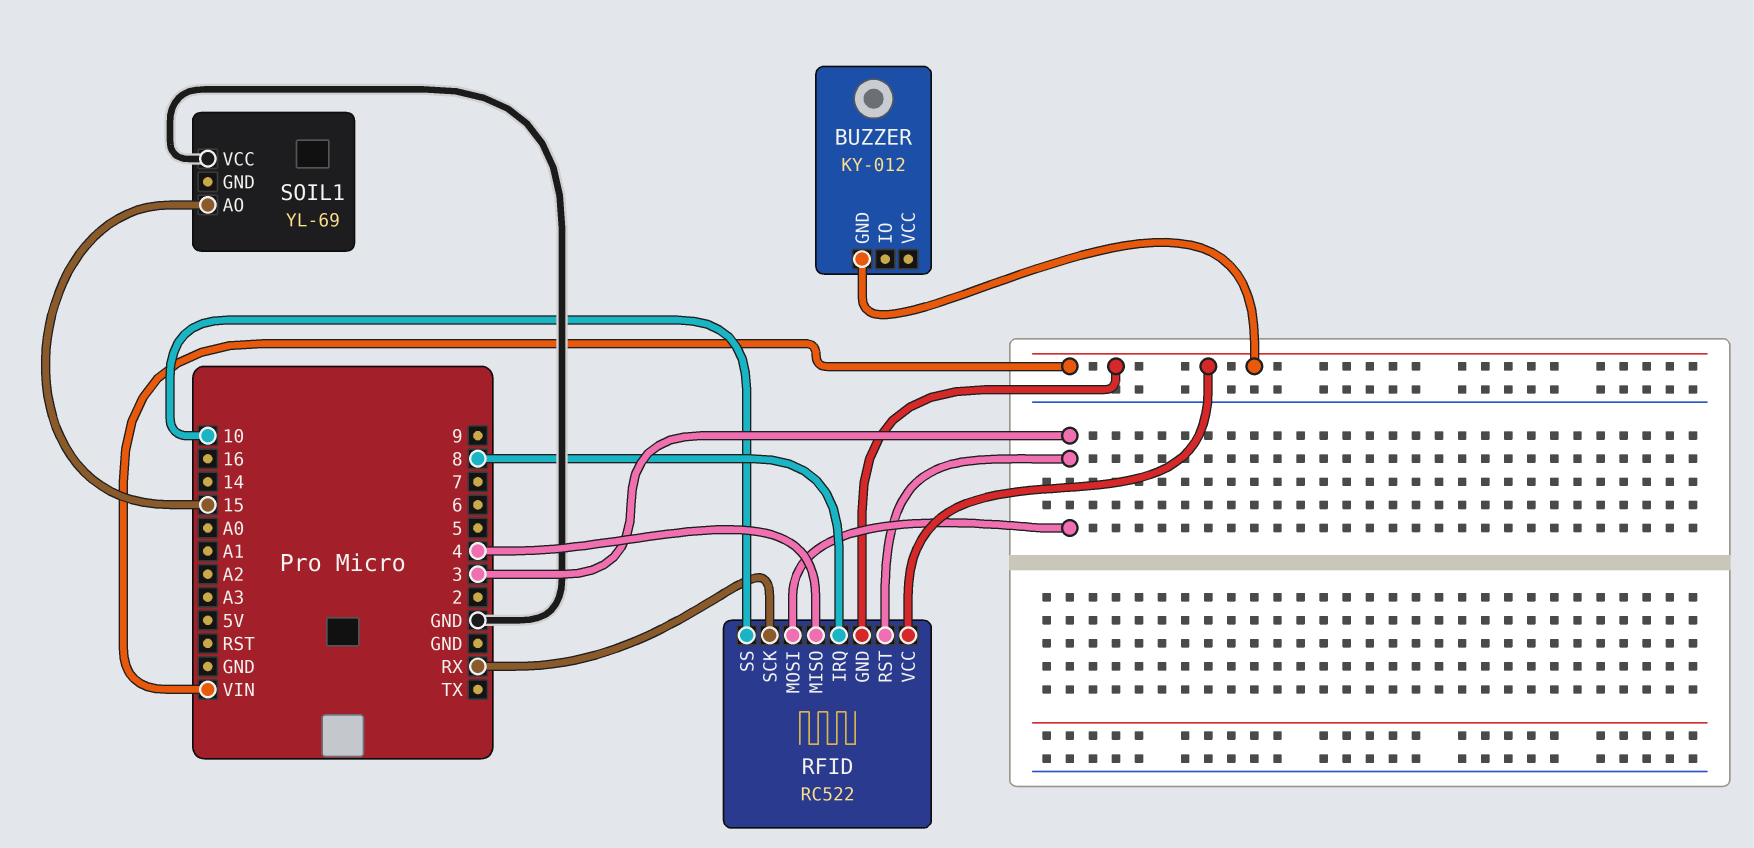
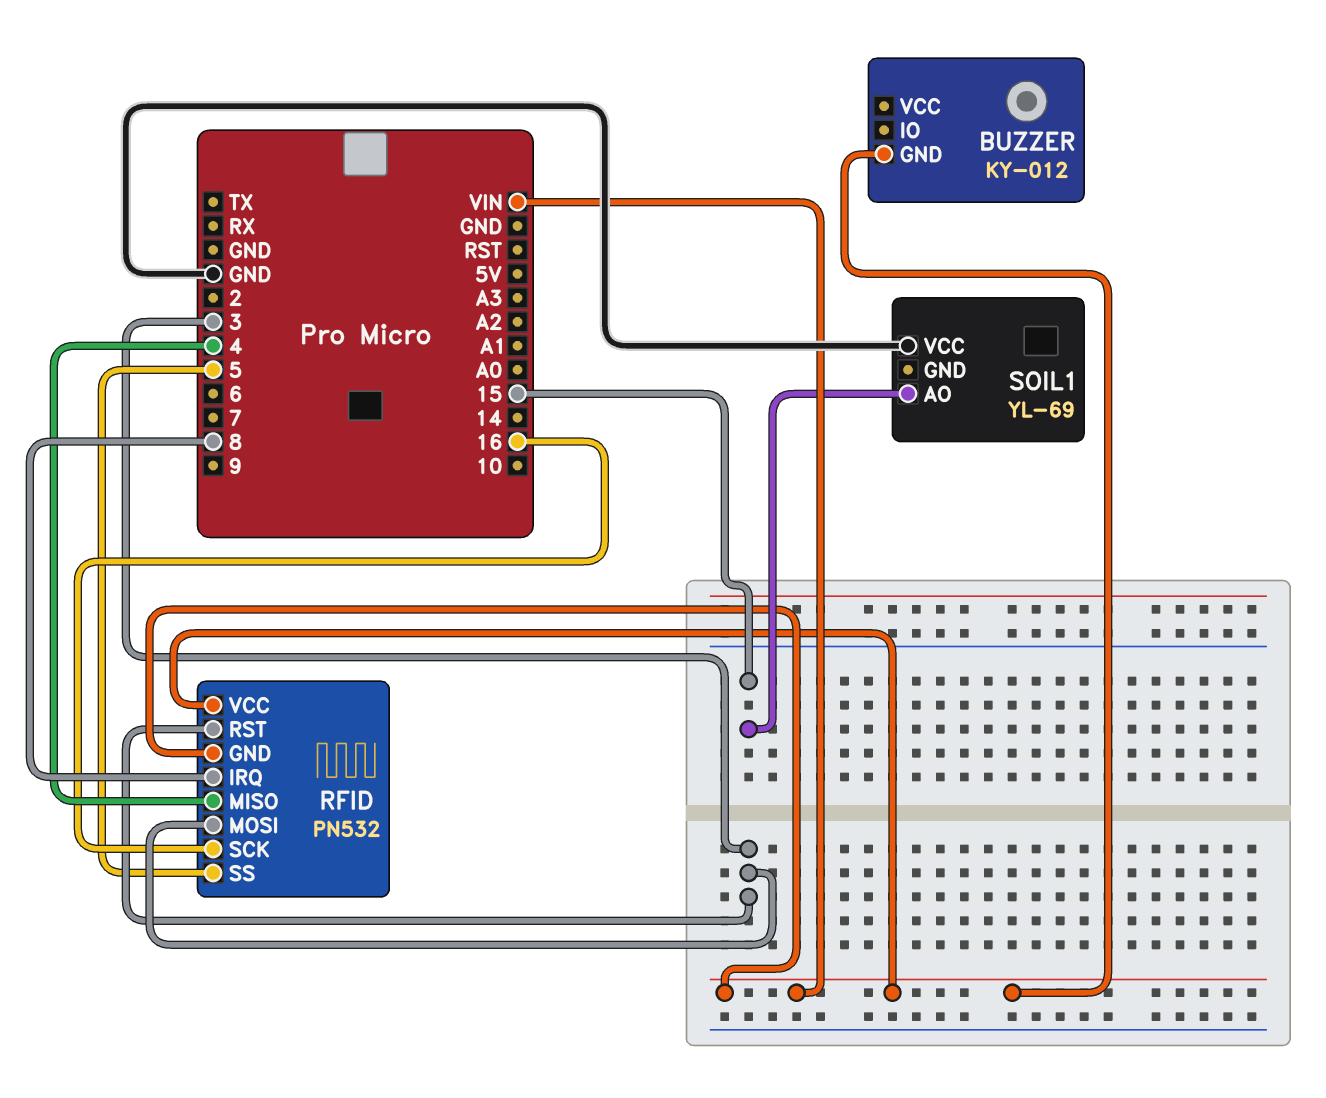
RFID: RC522 -> PN532
RFID pin SCK: RX -> 16
RFID pin SS: 10 -> 5

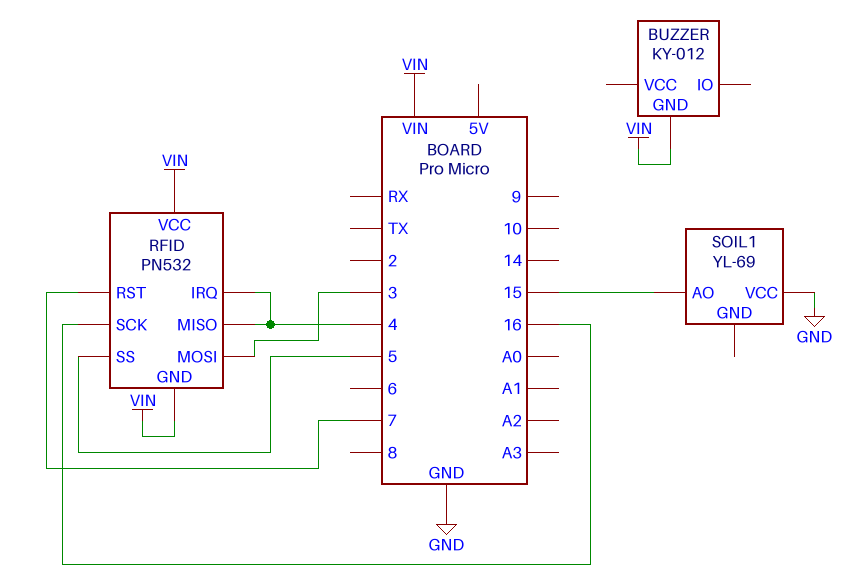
RFID pin IRQ: 8 -> 4
RFID pin RST: 3 -> 7

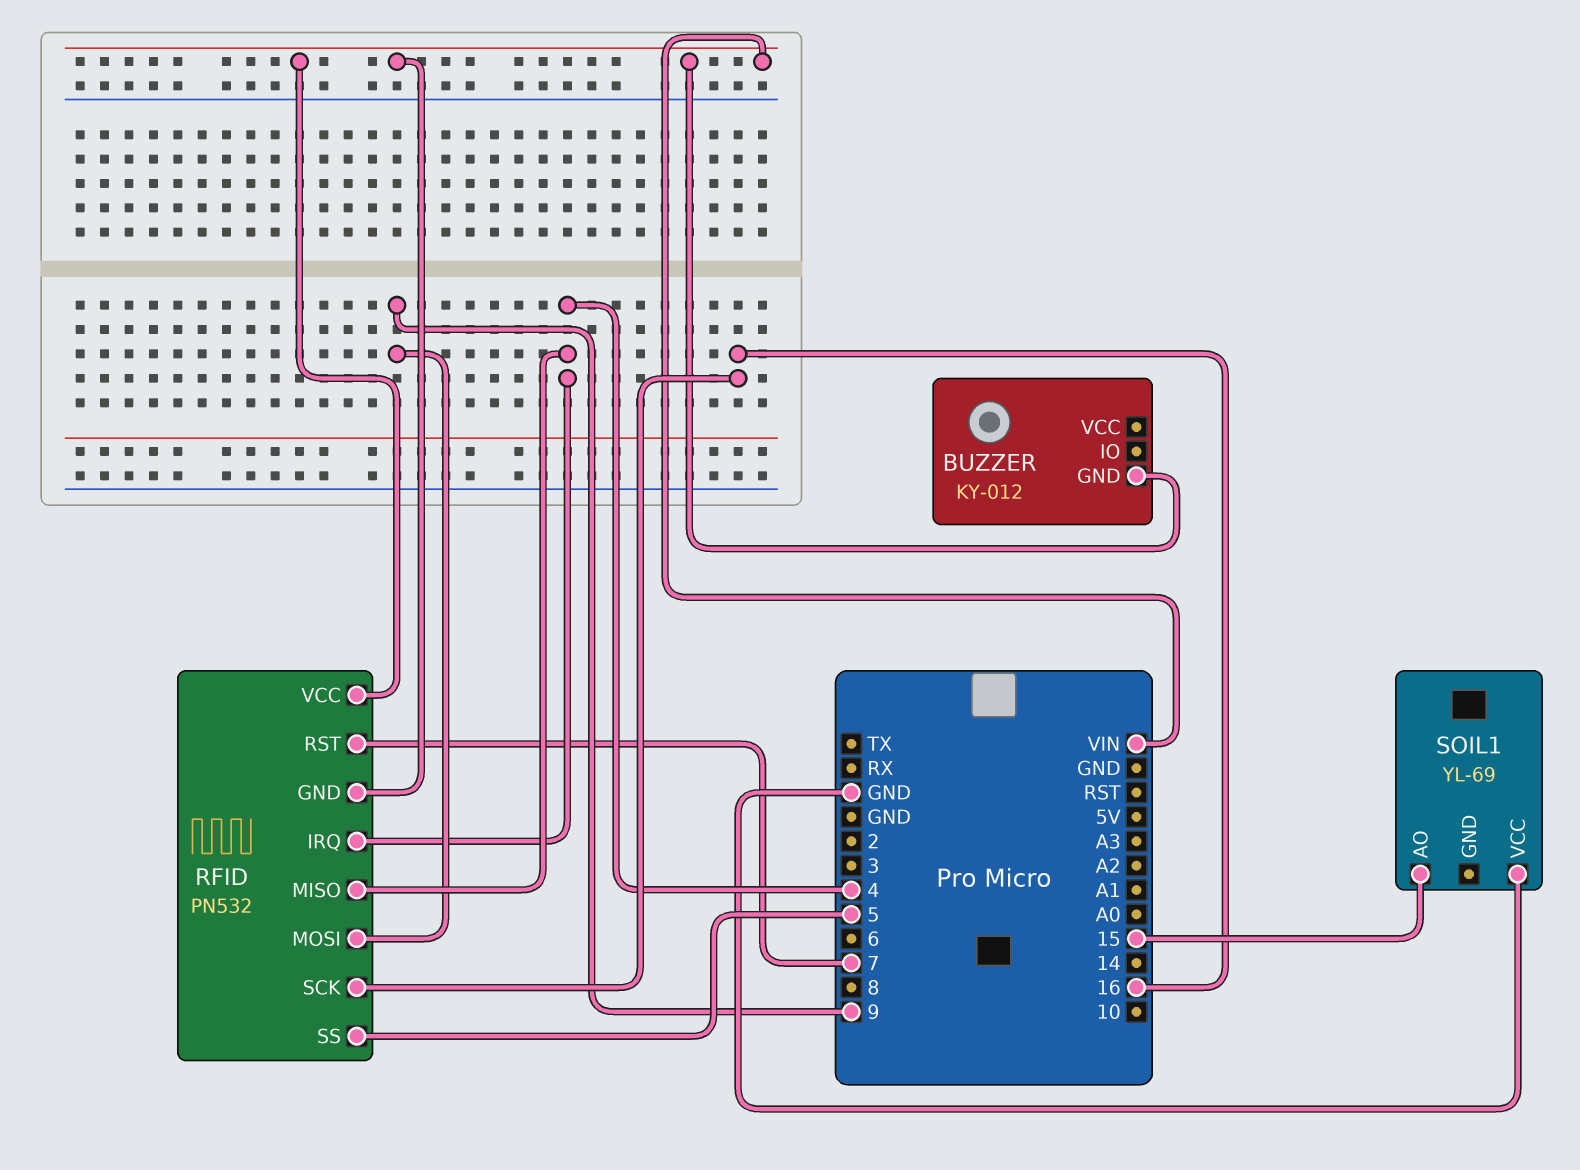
RFID pin MOSI: 3 -> 9

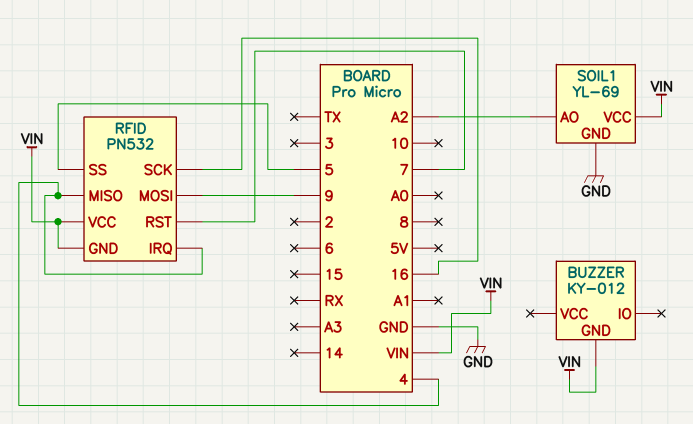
SOIL1 pin AO: 15 -> A2
SOIL1 pin GND: none -> GND
SOIL1 pin VCC: GND -> VIN

